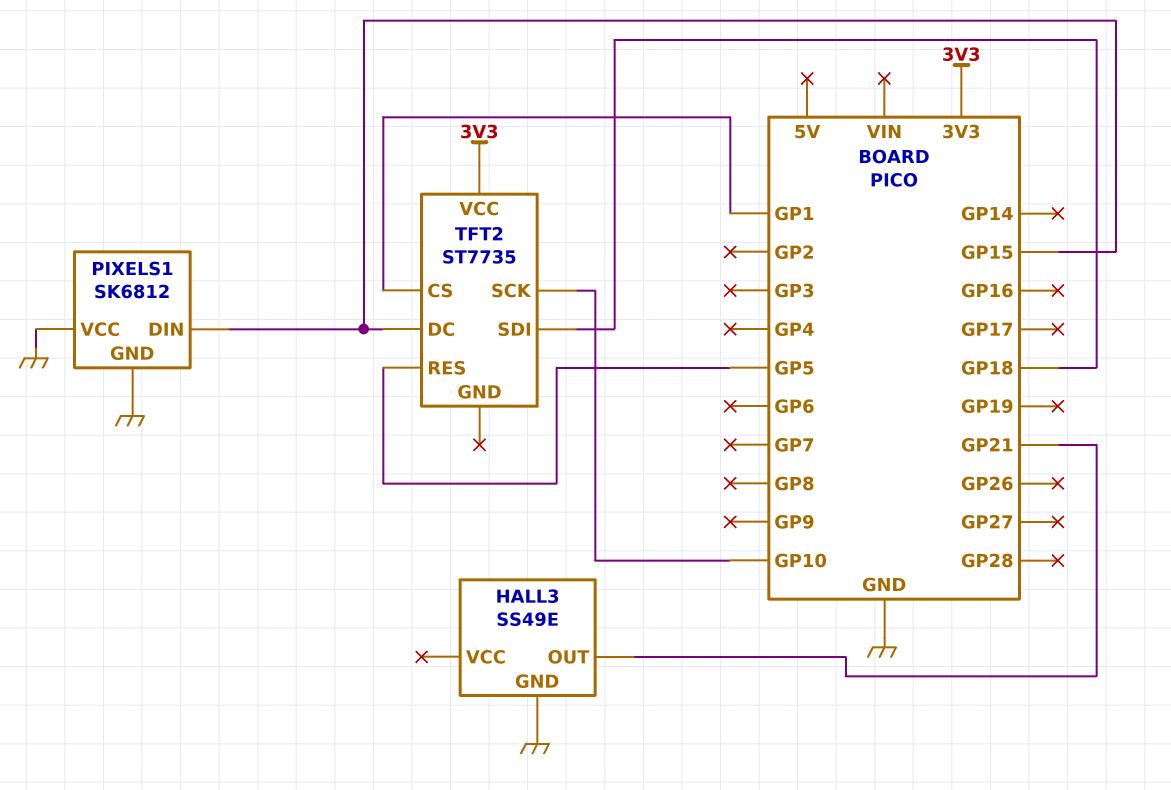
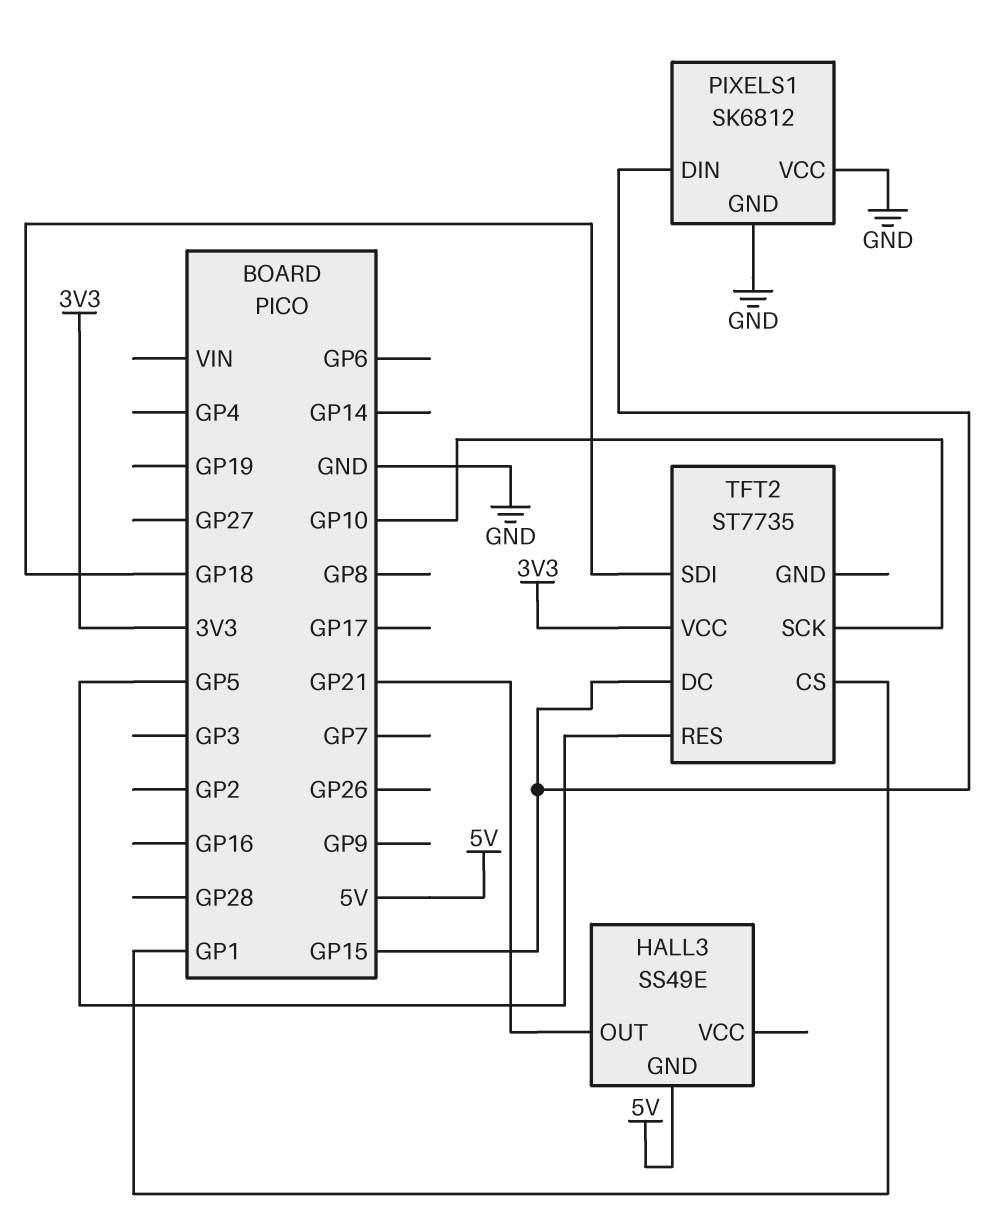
HALL3 pin GND: GND -> 5V

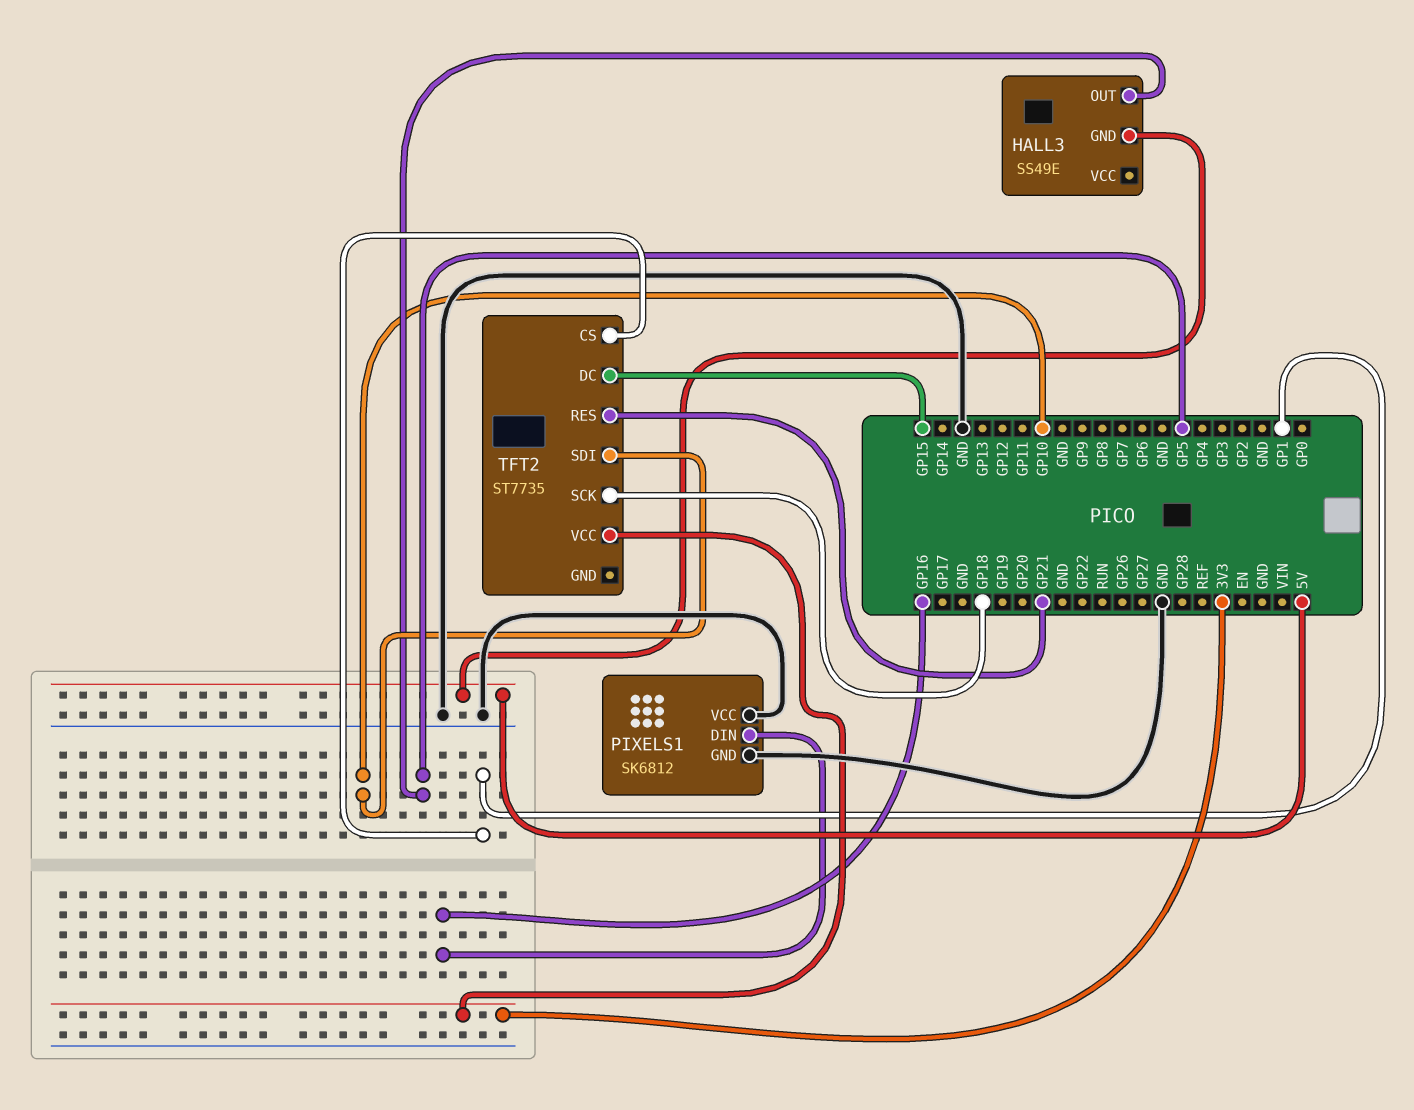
HALL3 pin OUT: GP21 -> GP5
PIXELS1 pin DIN: GP15 -> GP16
TFT2 pin RES: GP5 -> GP21
TFT2 pin SCK: GP10 -> GP18
TFT2 pin SDI: GP18 -> GP10

